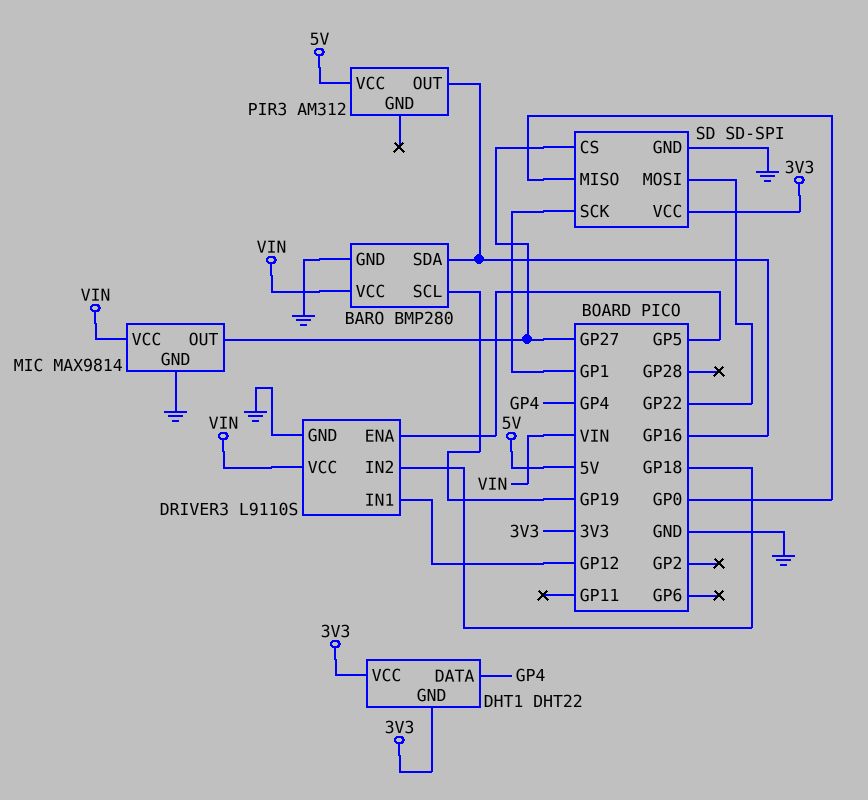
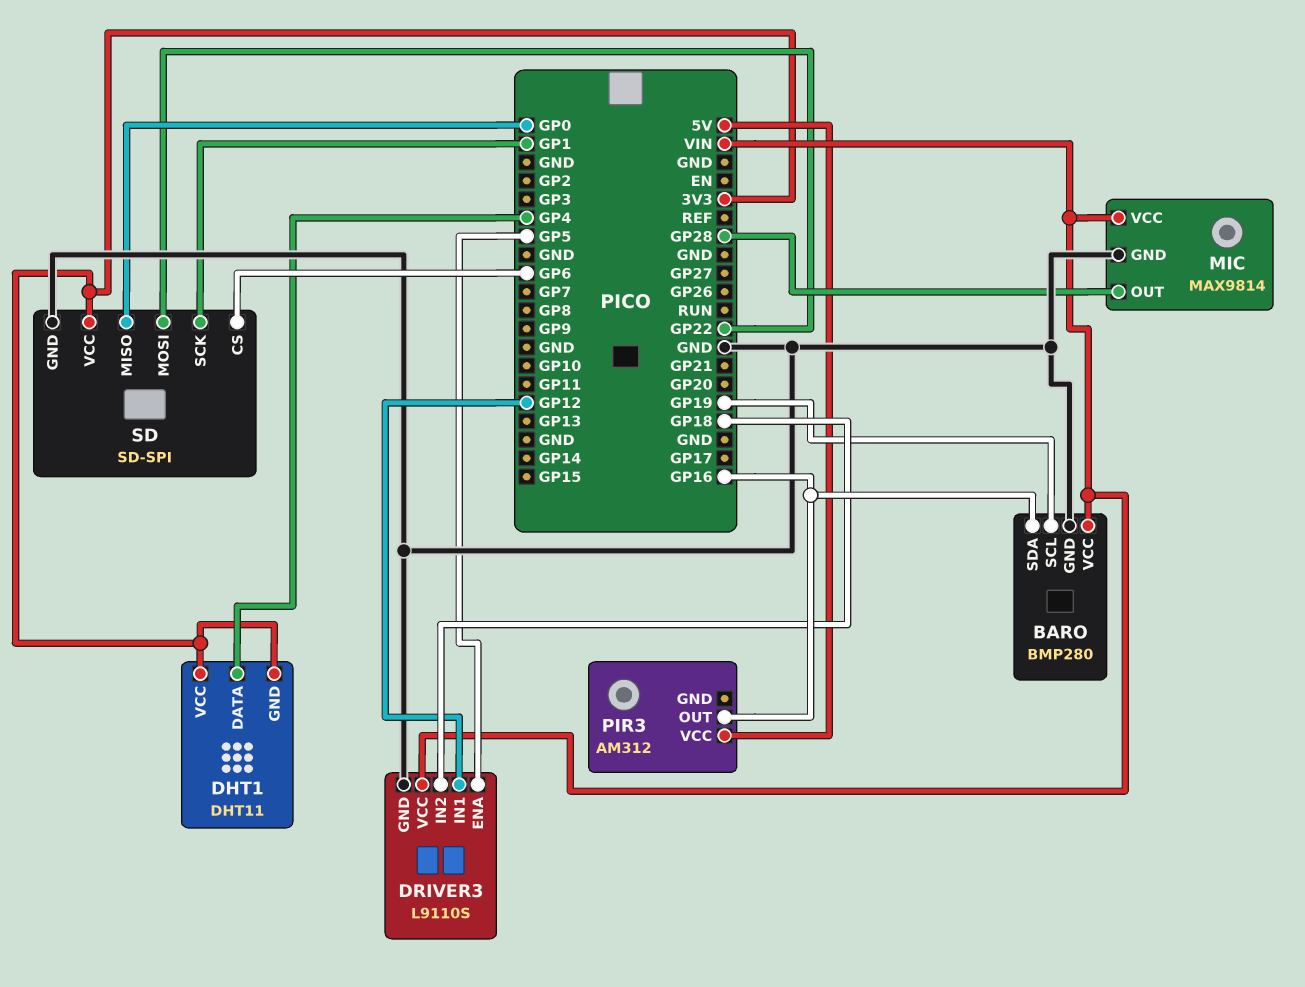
DHT1: DHT22 -> DHT11
MIC pin OUT: GP27 -> GP28
SD pin CS: GP27 -> GP6

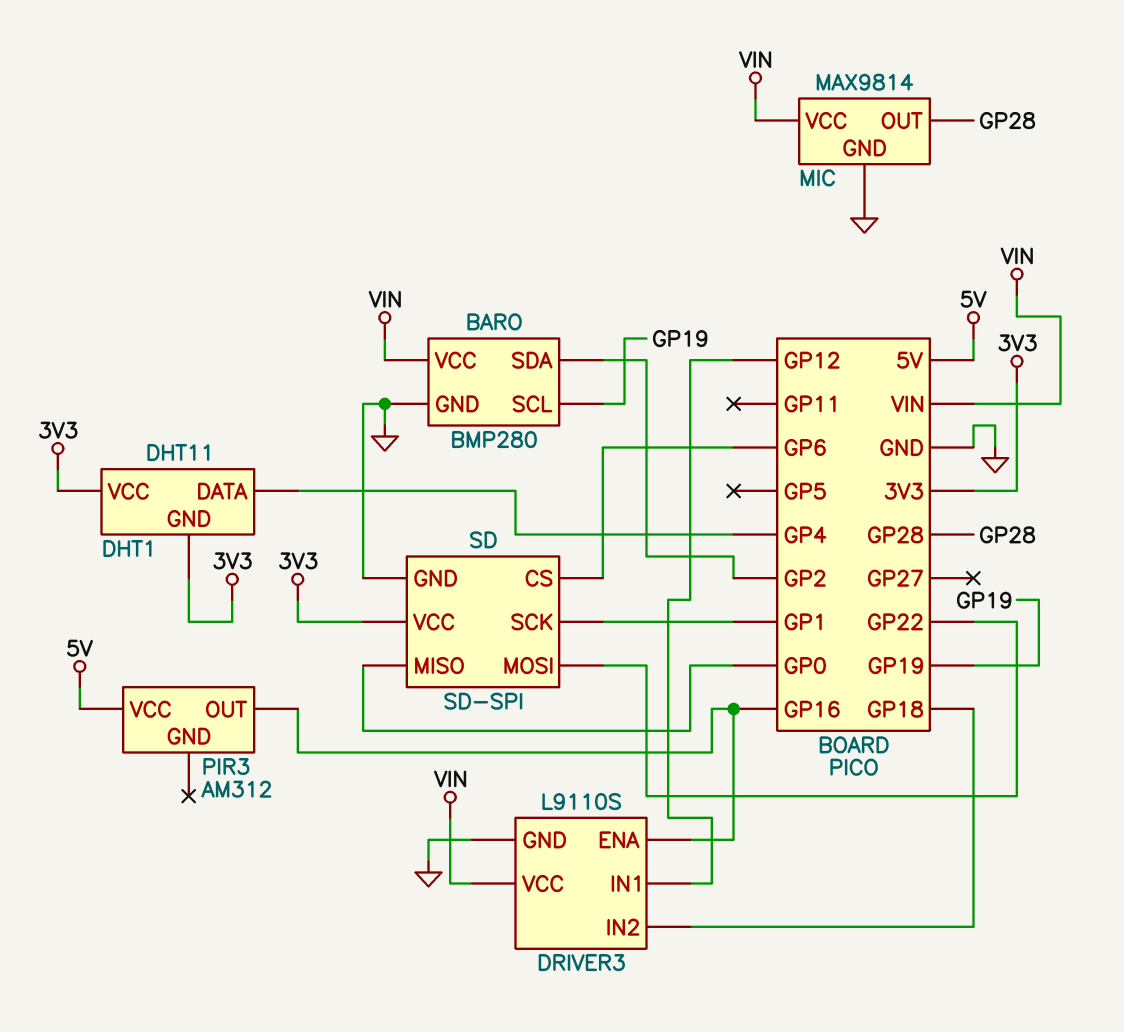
BARO pin SDA: GP16 -> GP2
DRIVER3 pin ENA: GP5 -> GP16

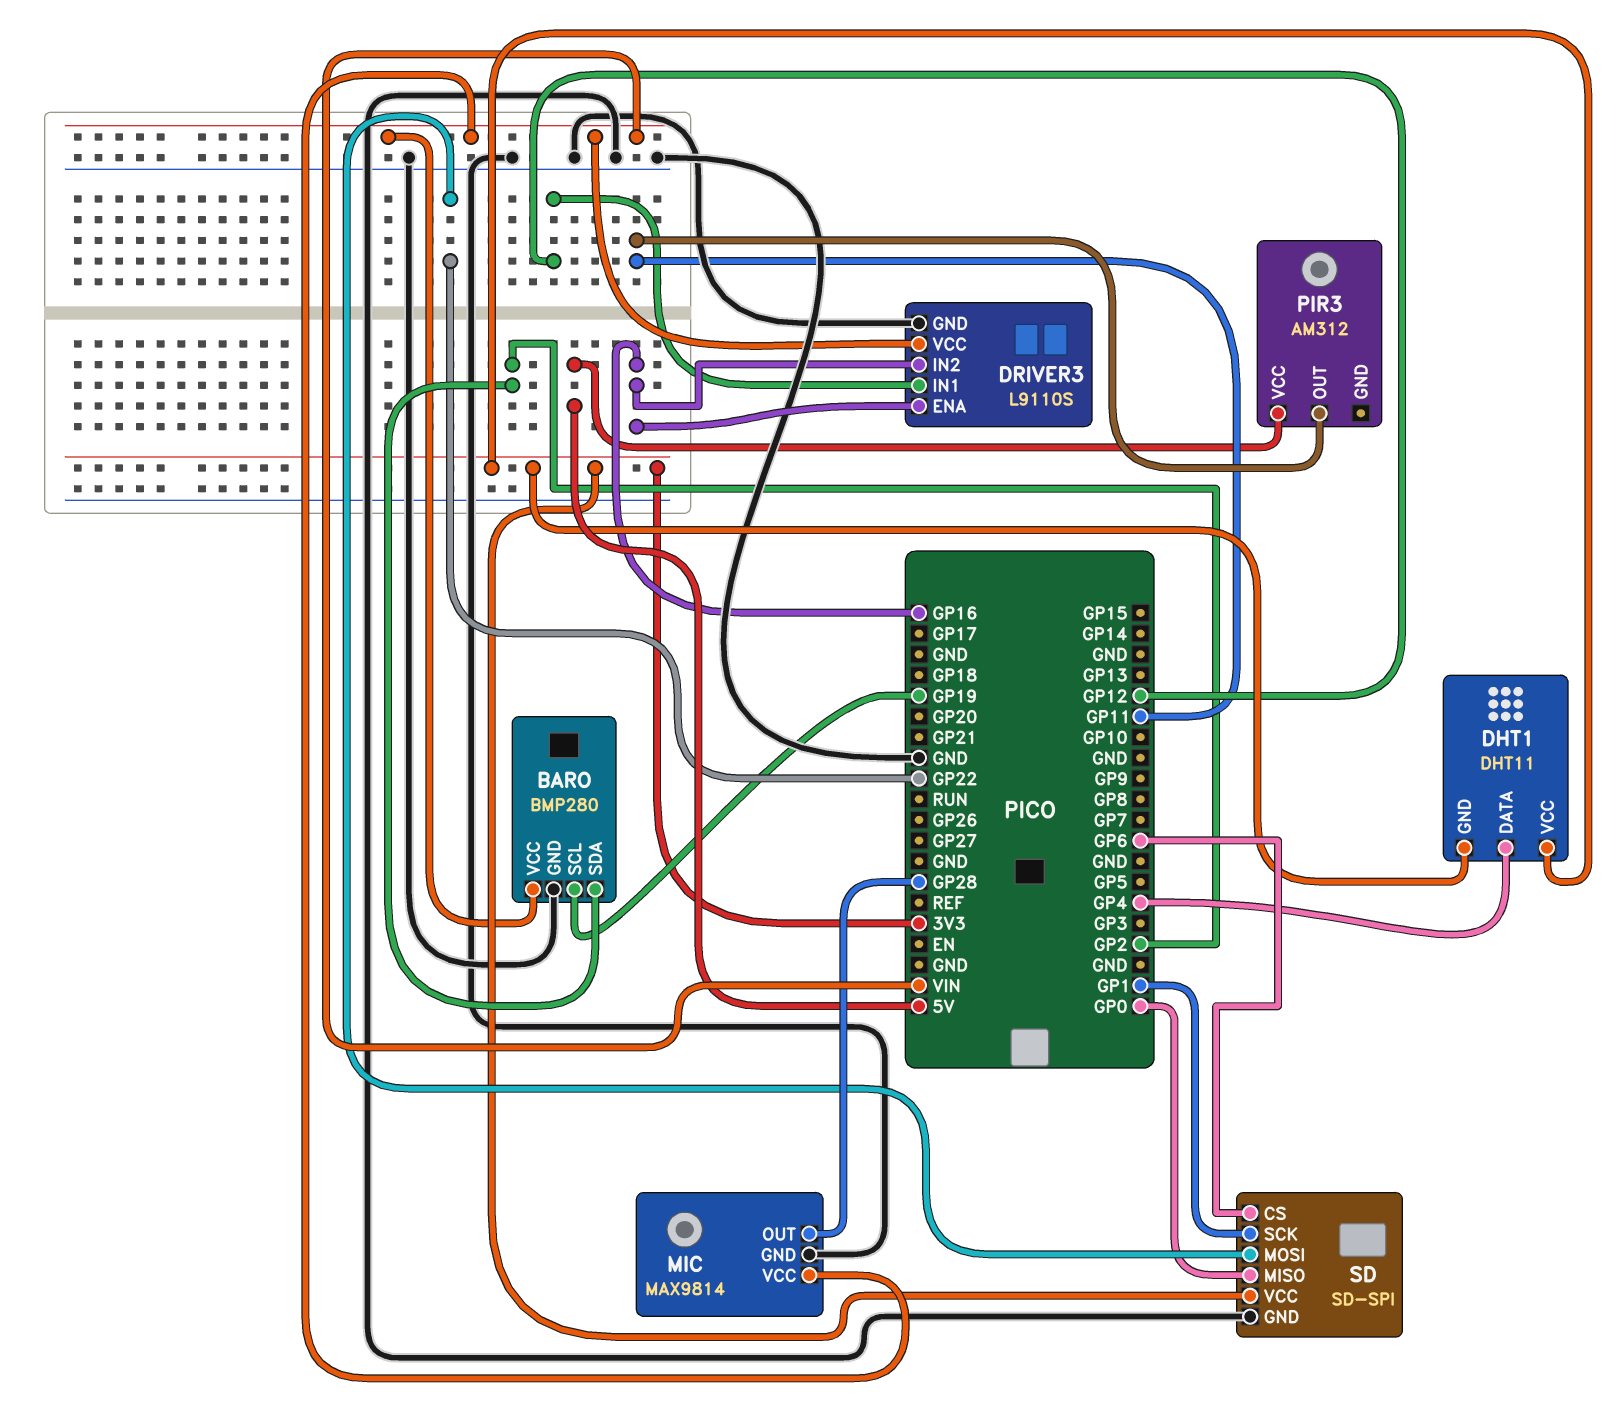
DRIVER3 pin IN2: GP18 -> GP16
PIR3 pin OUT: GP16 -> GP11

